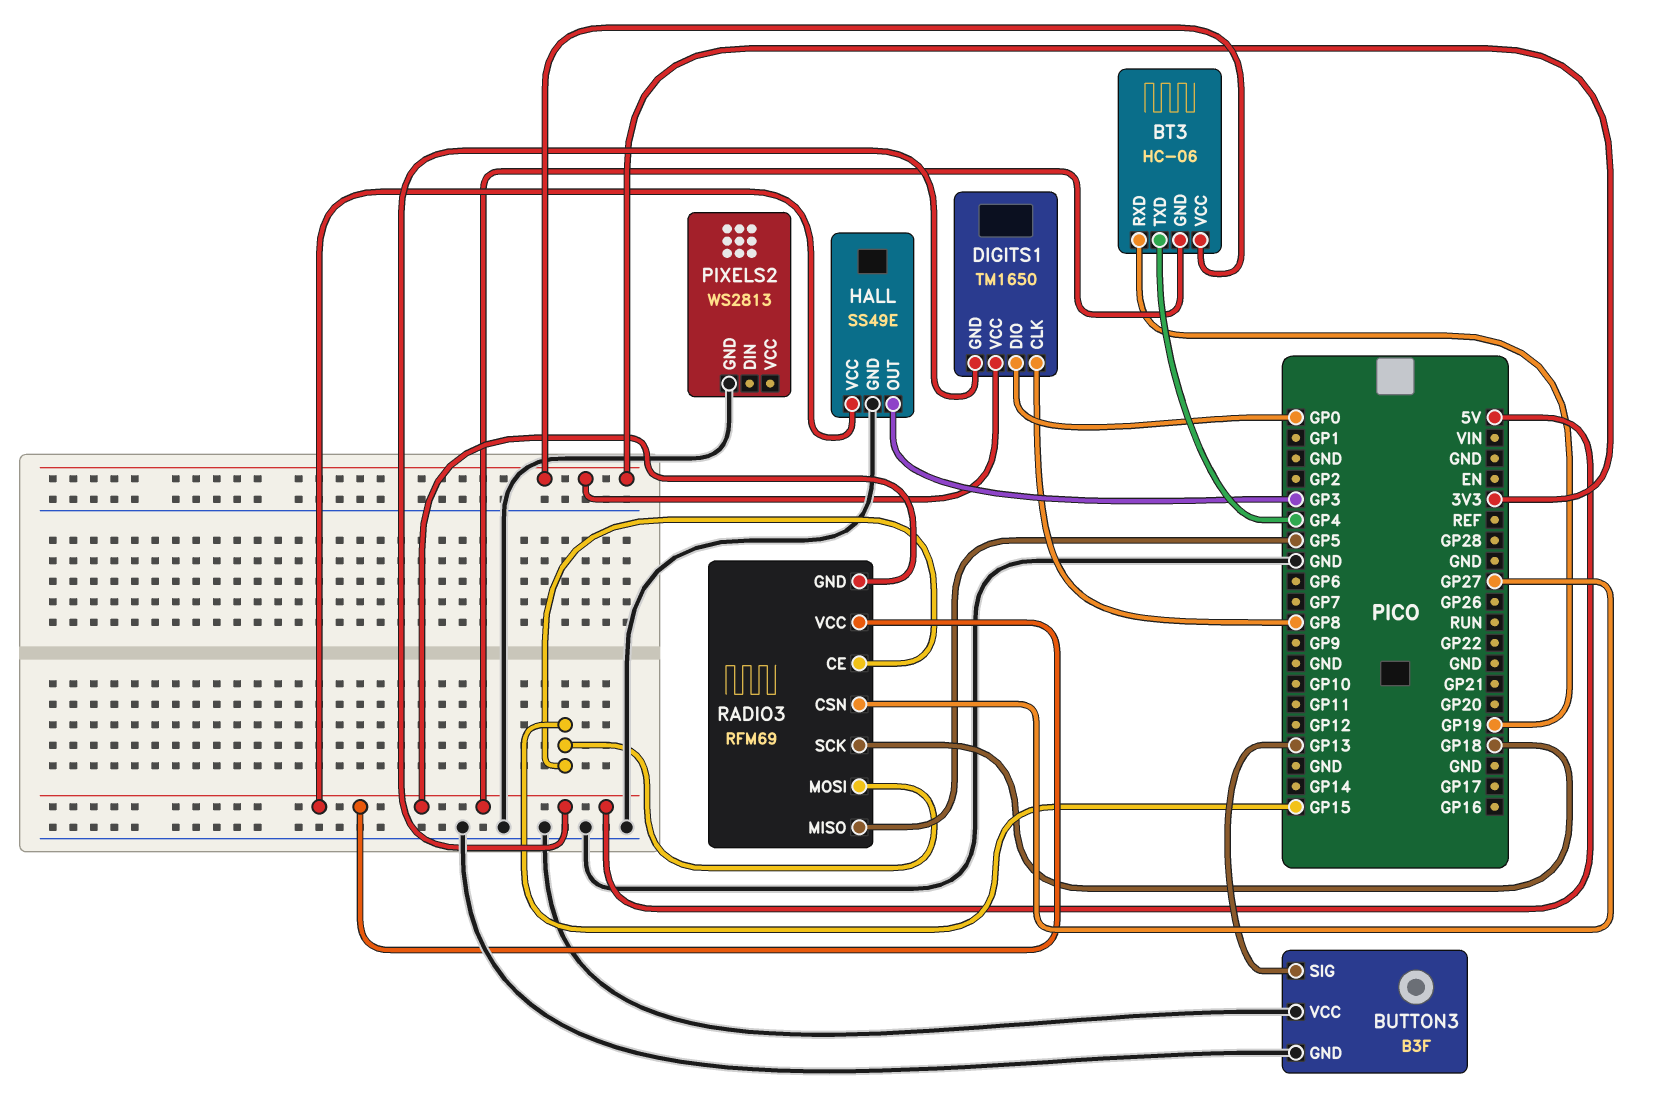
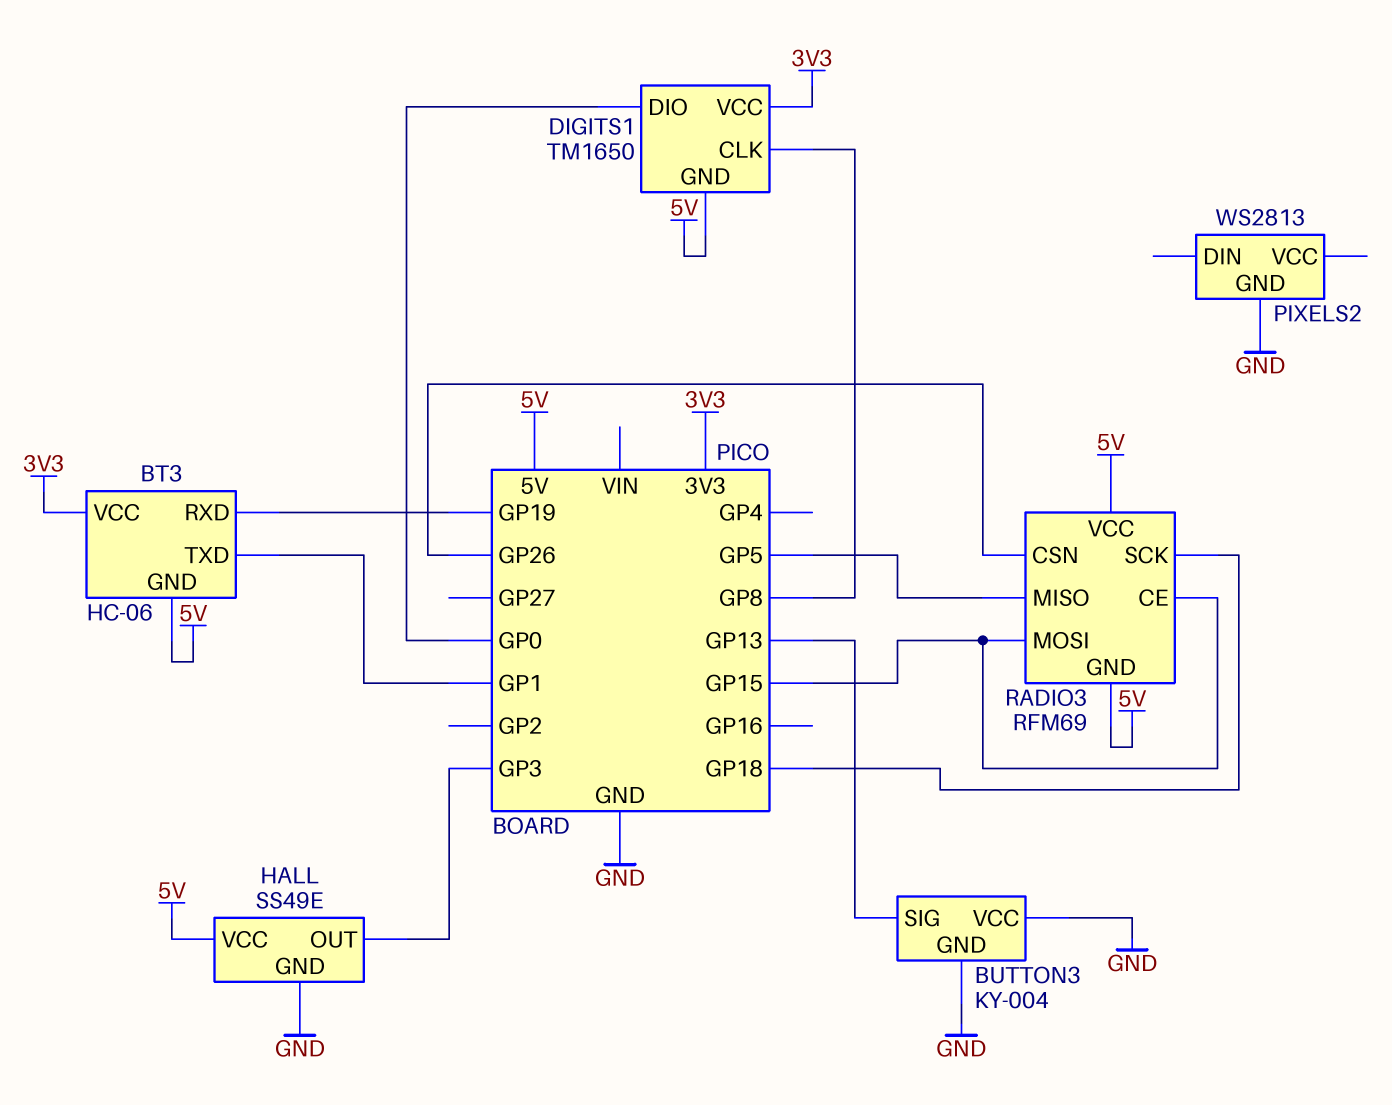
BT3 pin TXD: GP4 -> GP1
BUTTON3: B3F -> KY-004
RADIO3 pin CSN: GP27 -> GP26

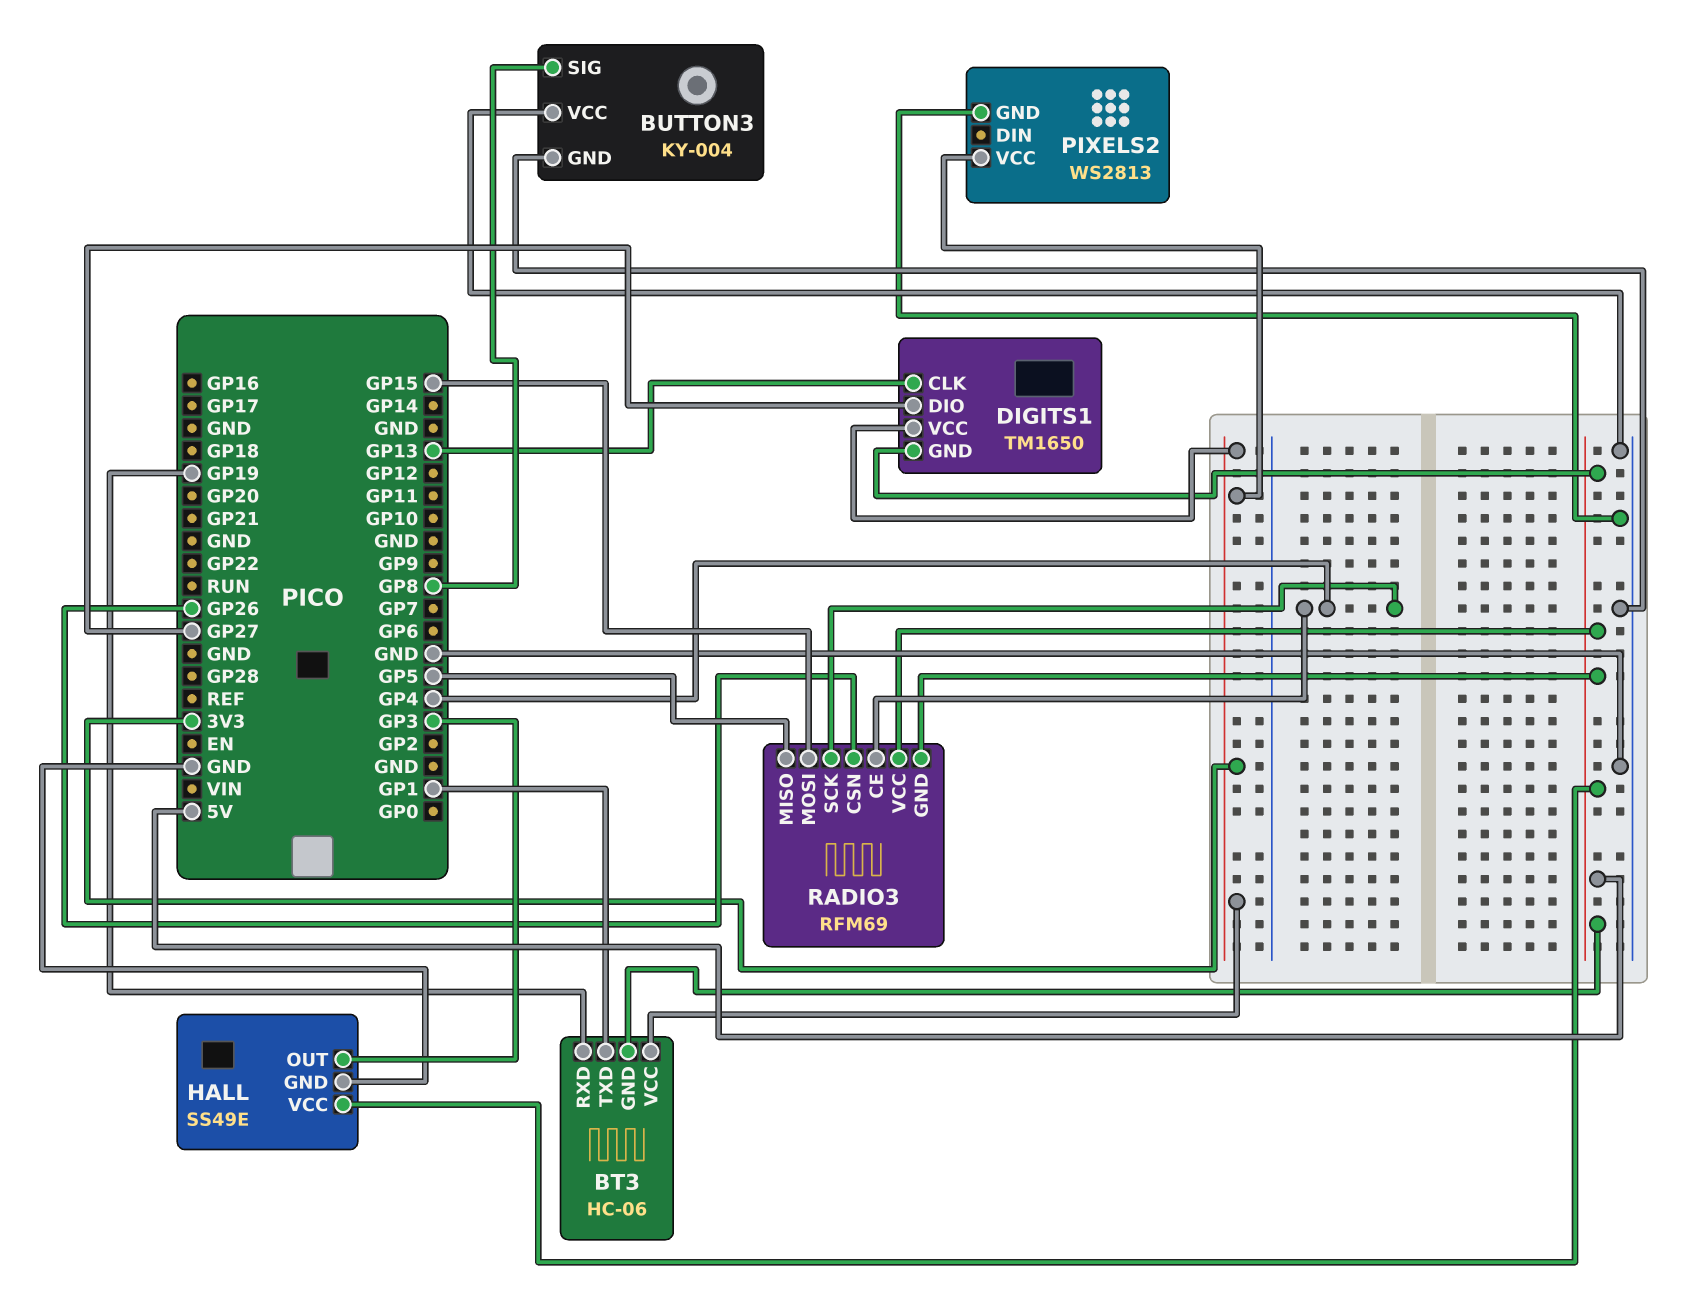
BUTTON3 pin SIG: GP13 -> GP8
DIGITS1 pin CLK: GP8 -> GP13
DIGITS1 pin DIO: GP0 -> GP27
PIXELS2 pin VCC: none -> 3V3
RADIO3 pin CE: GP15 -> GP4
RADIO3 pin SCK: GP18 -> GP4

